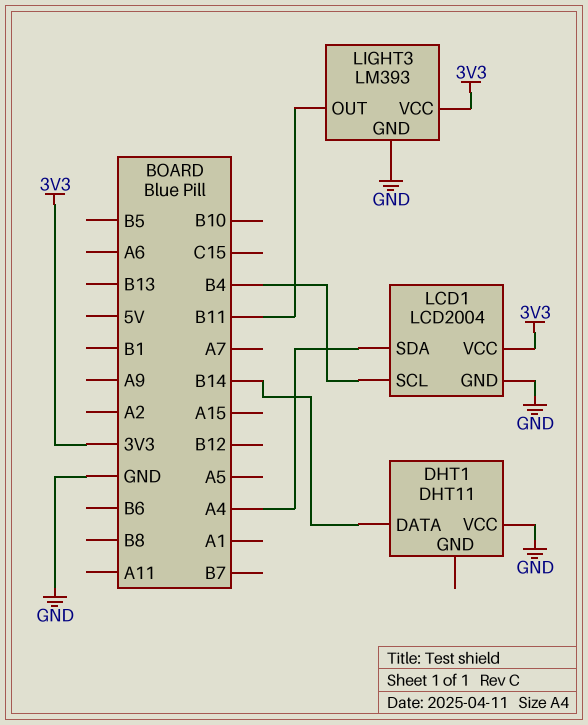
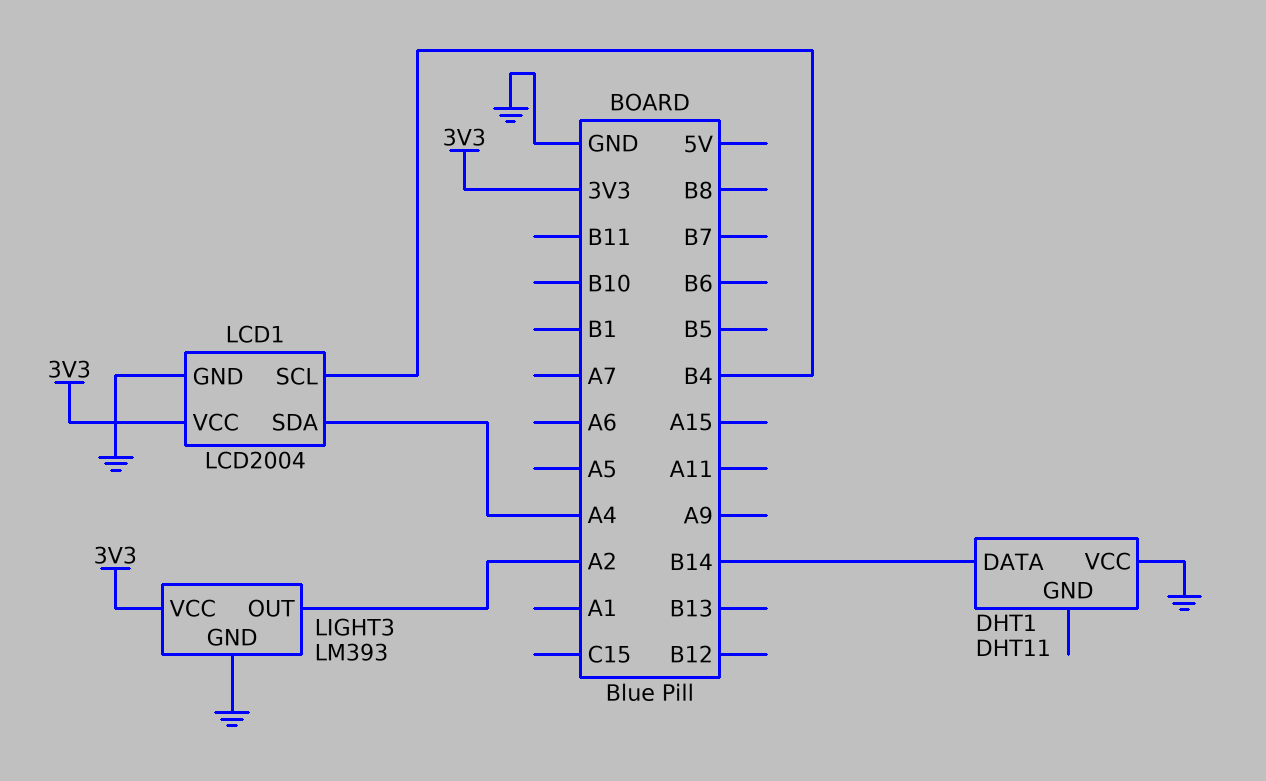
LIGHT3 pin OUT: B11 -> A2

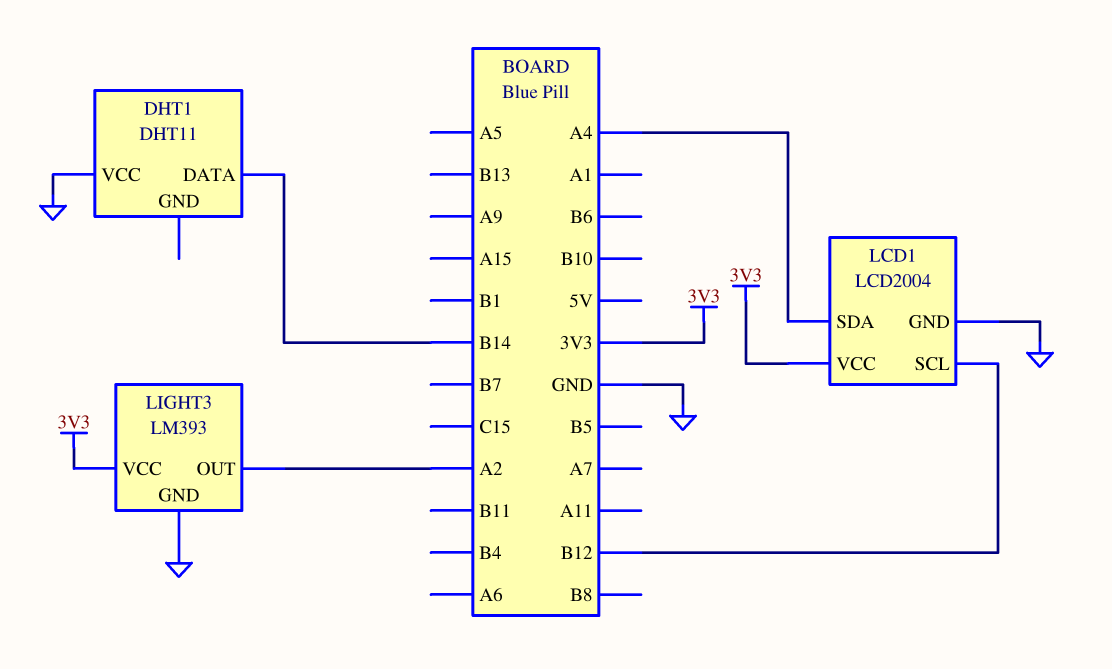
LCD1 pin SCL: B4 -> B12

